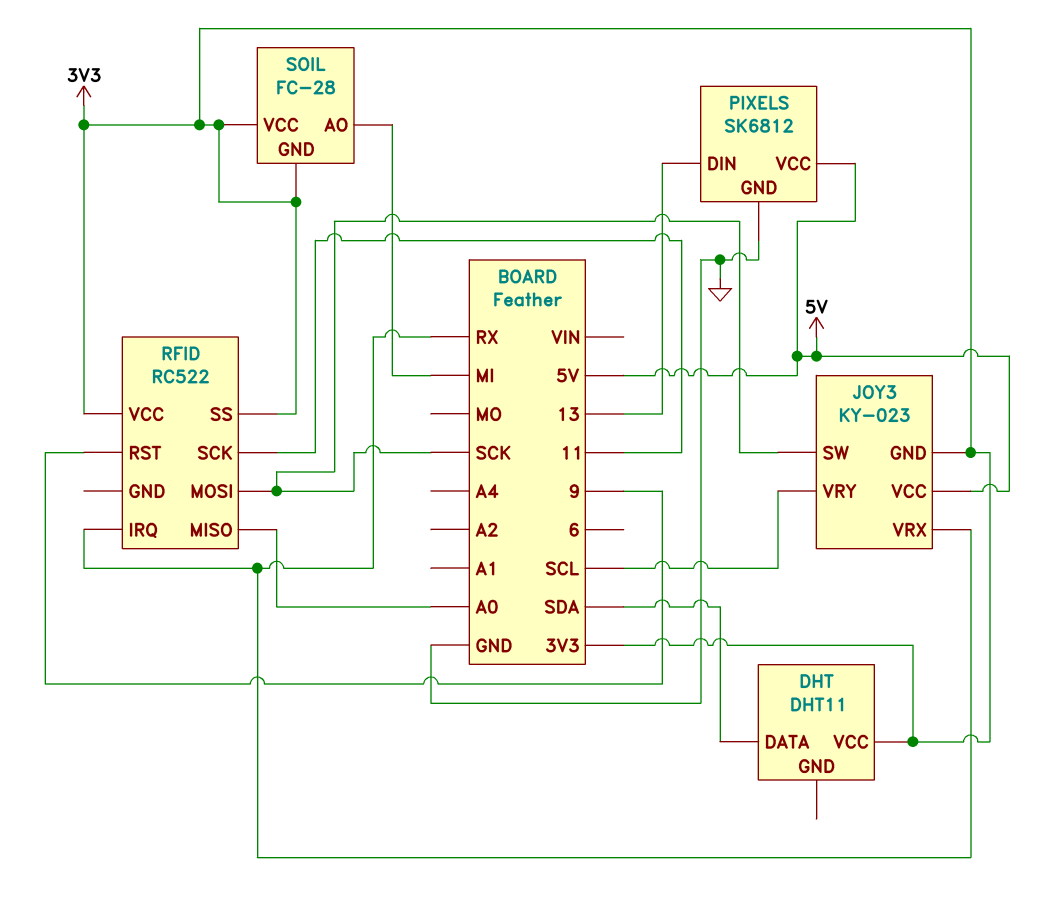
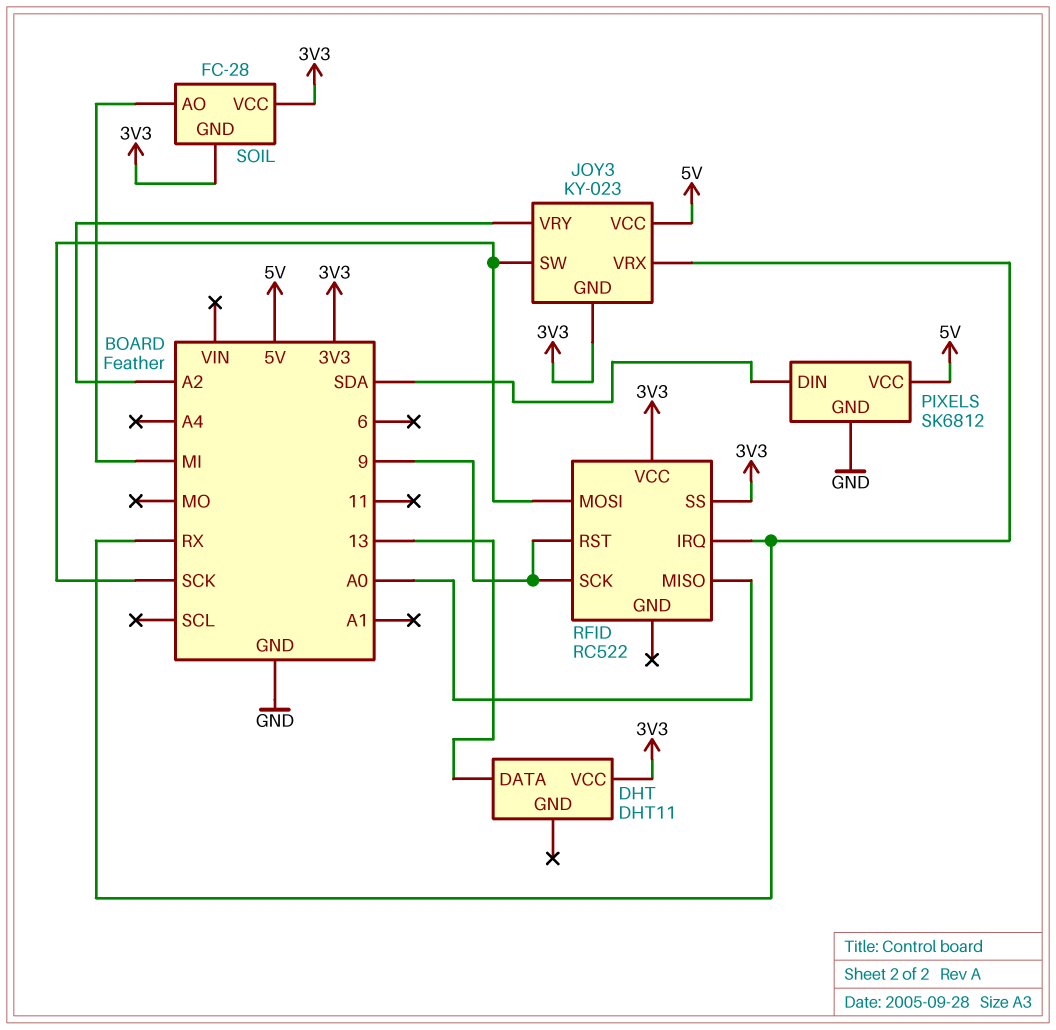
DHT pin DATA: SDA -> 13
JOY3 pin VRY: SCL -> A2
PIXELS pin DIN: 13 -> SDA
RFID pin SCK: 11 -> 9

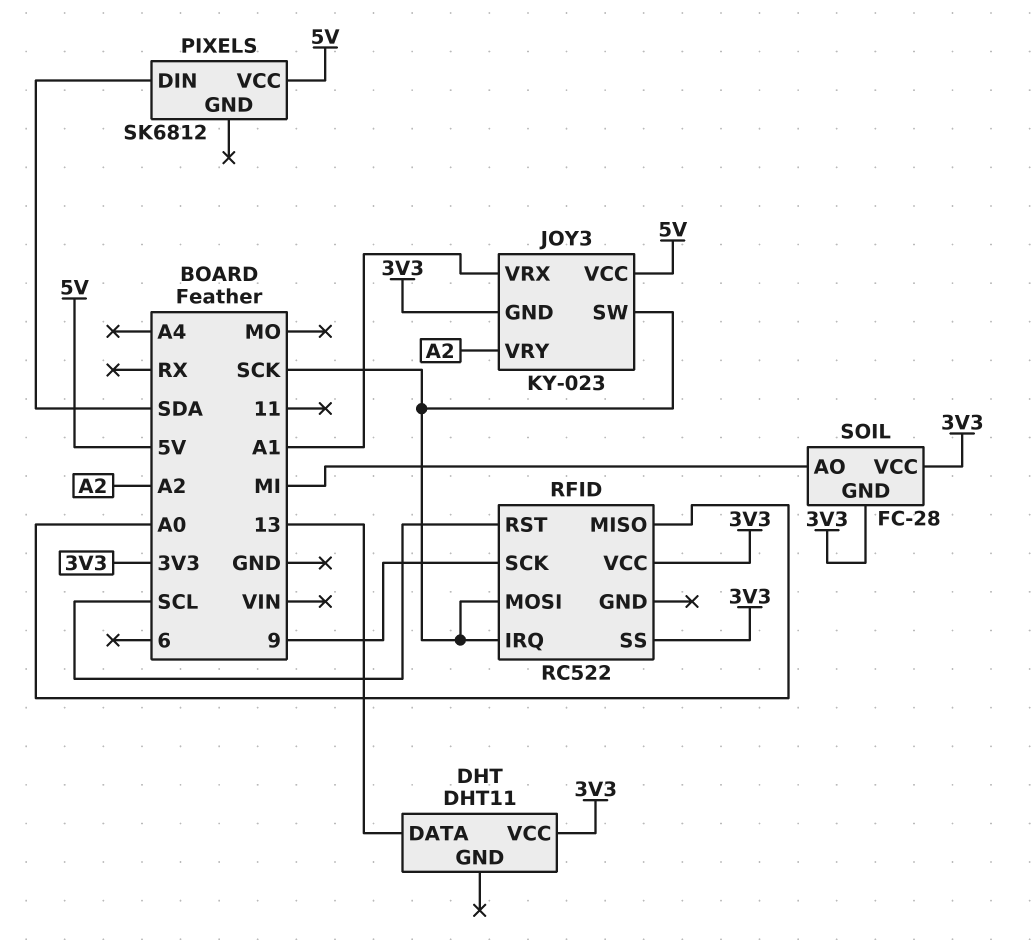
JOY3 pin VRX: RX -> A1
PIXELS pin GND: GND -> none
RFID pin IRQ: RX -> SCK
RFID pin RST: 9 -> SCL

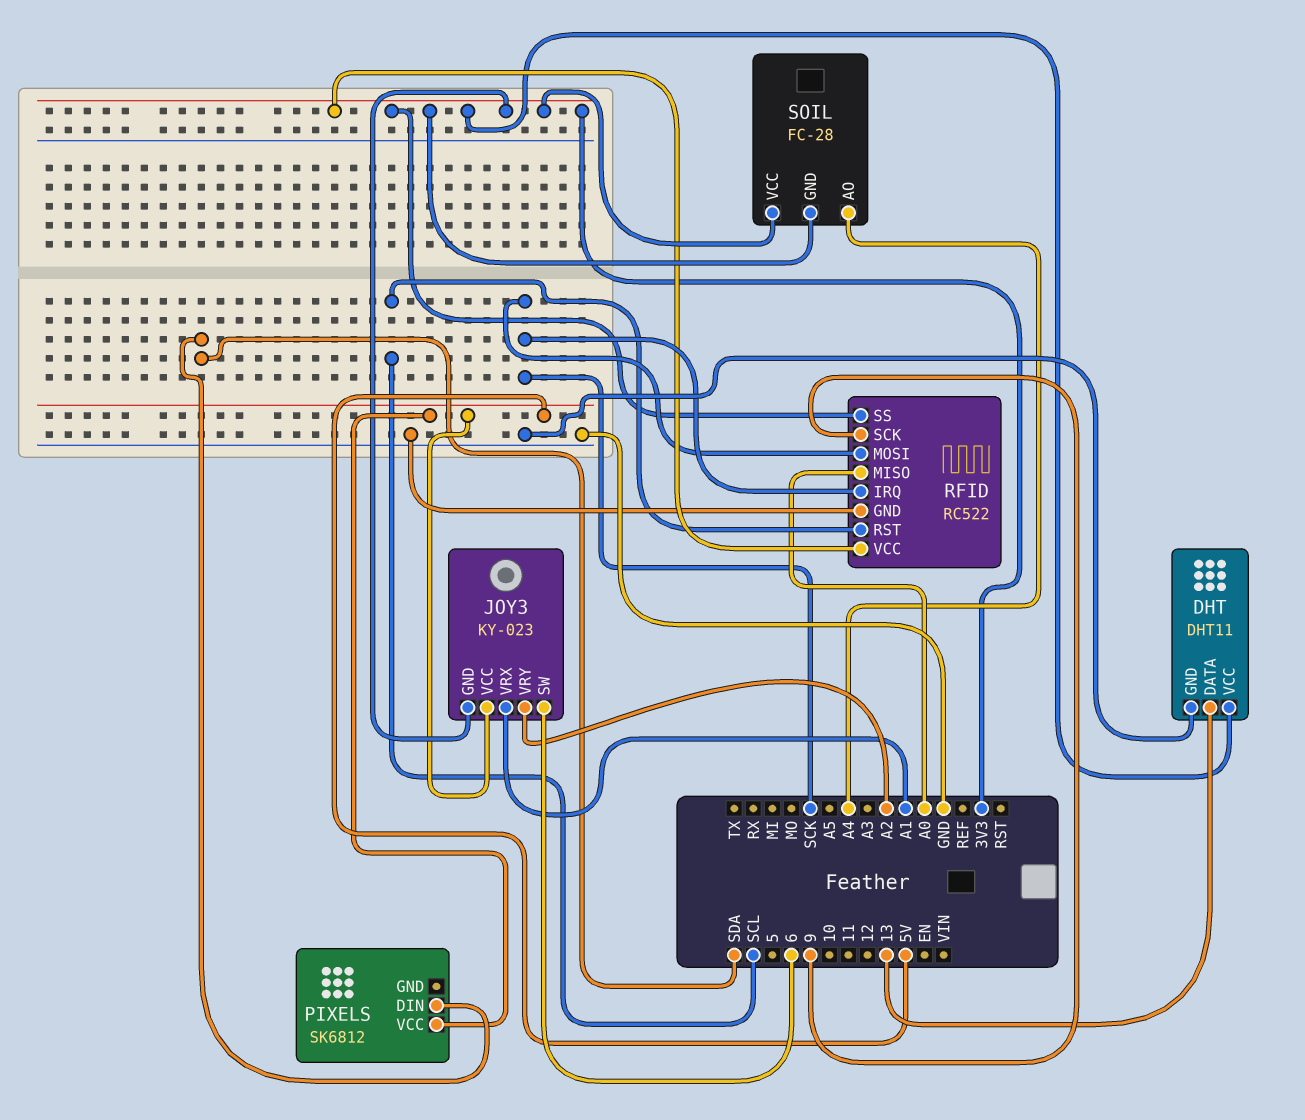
DHT pin GND: none -> GND
JOY3 pin SW: SCK -> 6
RFID pin GND: none -> GND
SOIL pin AO: MI -> A4

